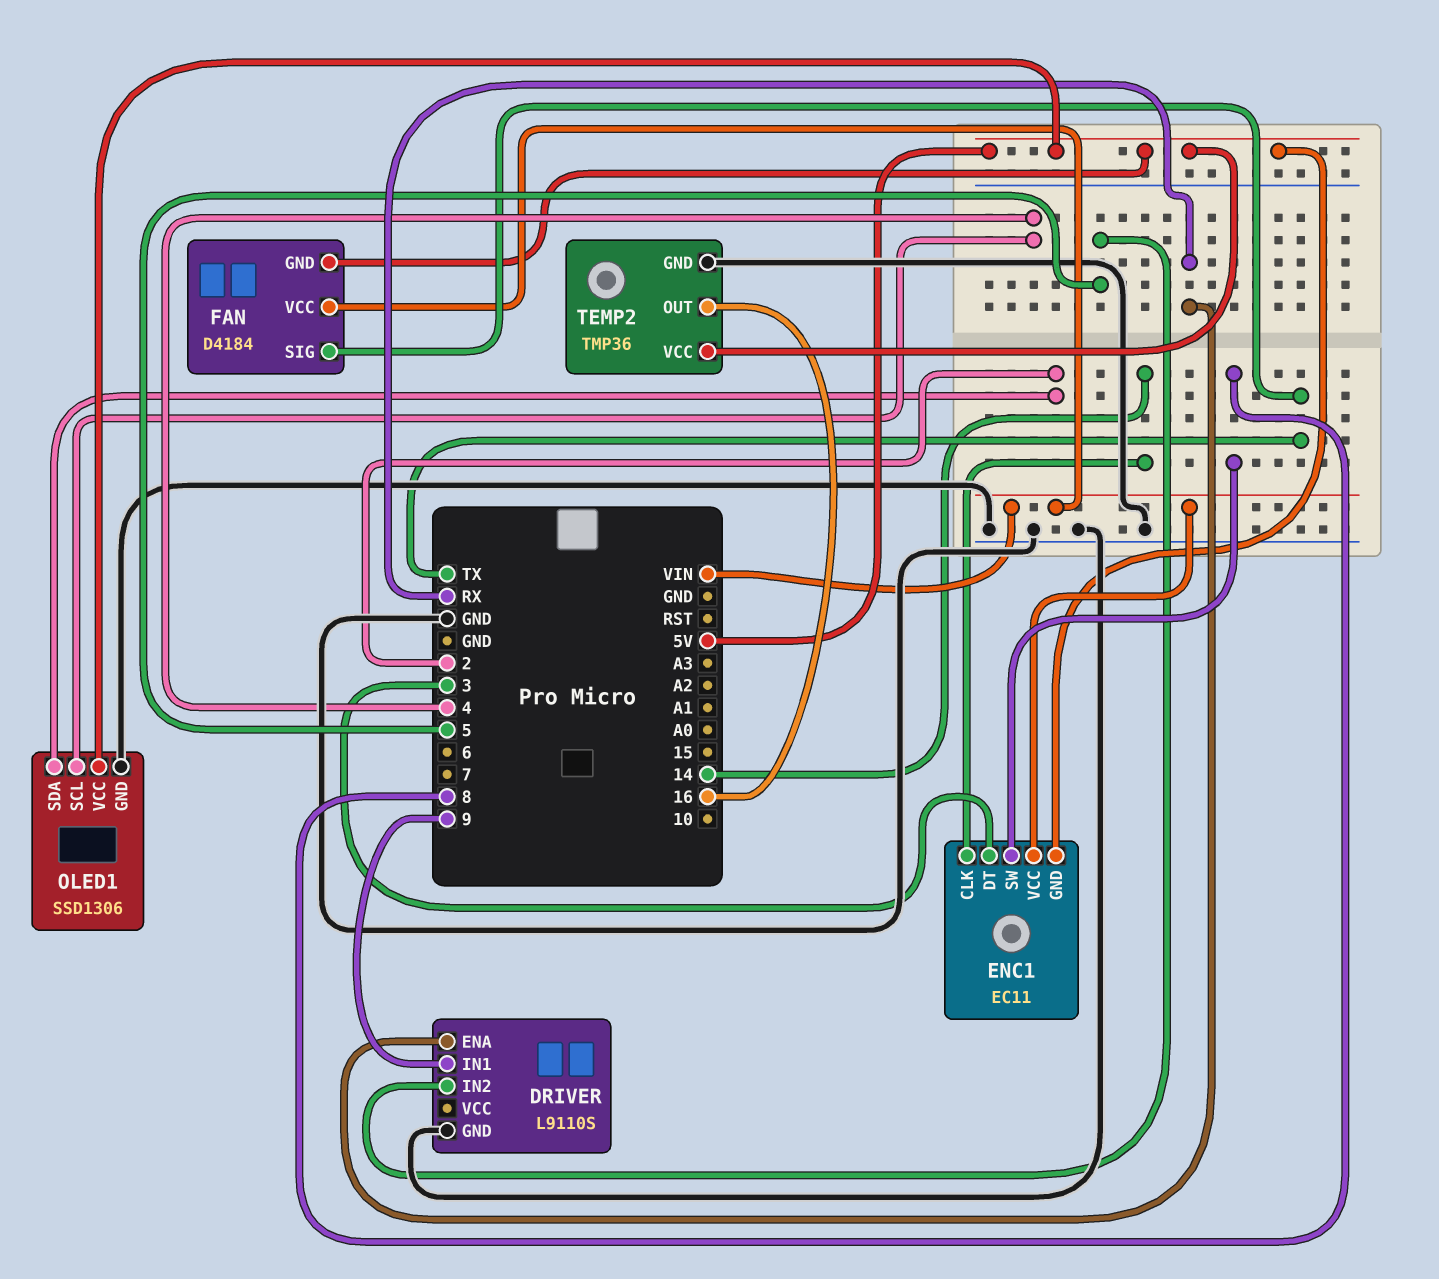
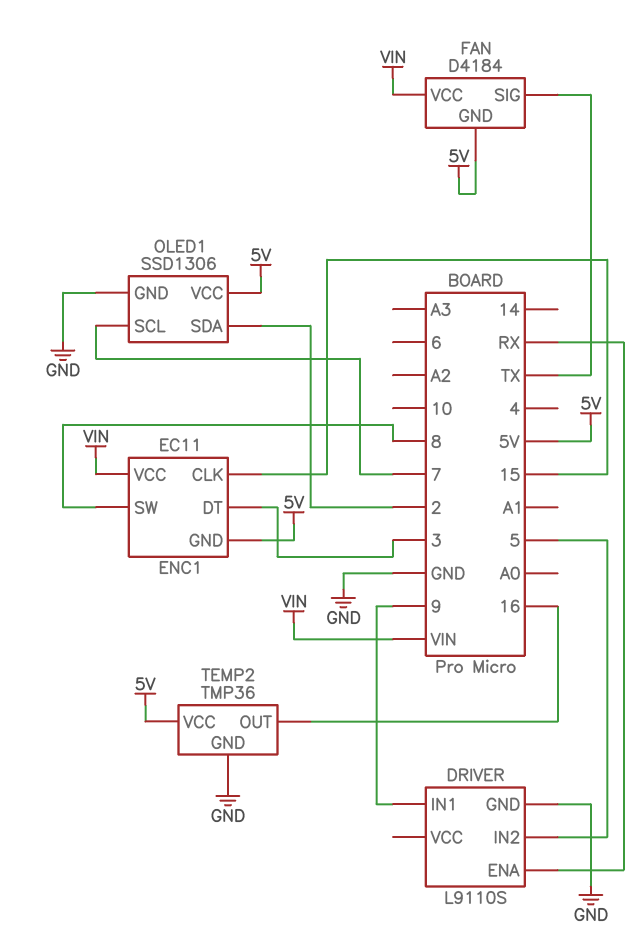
ENC1 pin CLK: 14 -> 15
OLED1 pin SCL: 4 -> 7

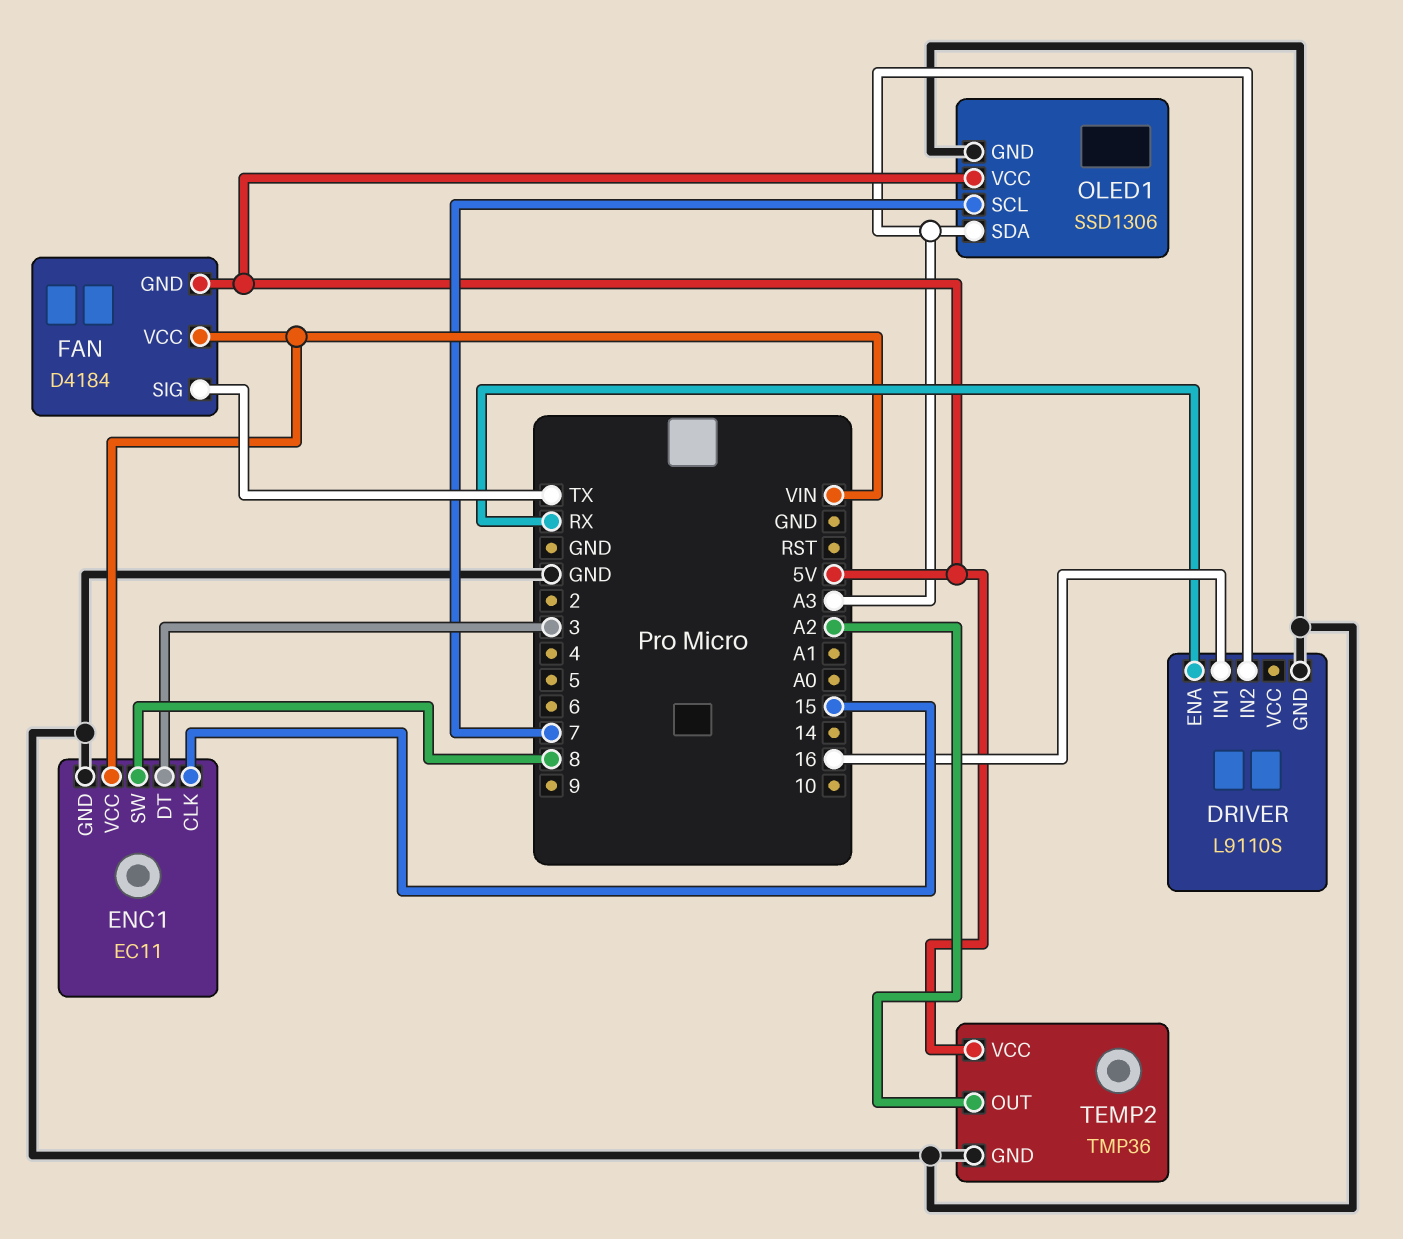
DRIVER pin IN1: 9 -> 16
DRIVER pin IN2: 5 -> A3
ENC1 pin GND: 5V -> GND
OLED1 pin SDA: 2 -> A3
TEMP2 pin OUT: 16 -> A2

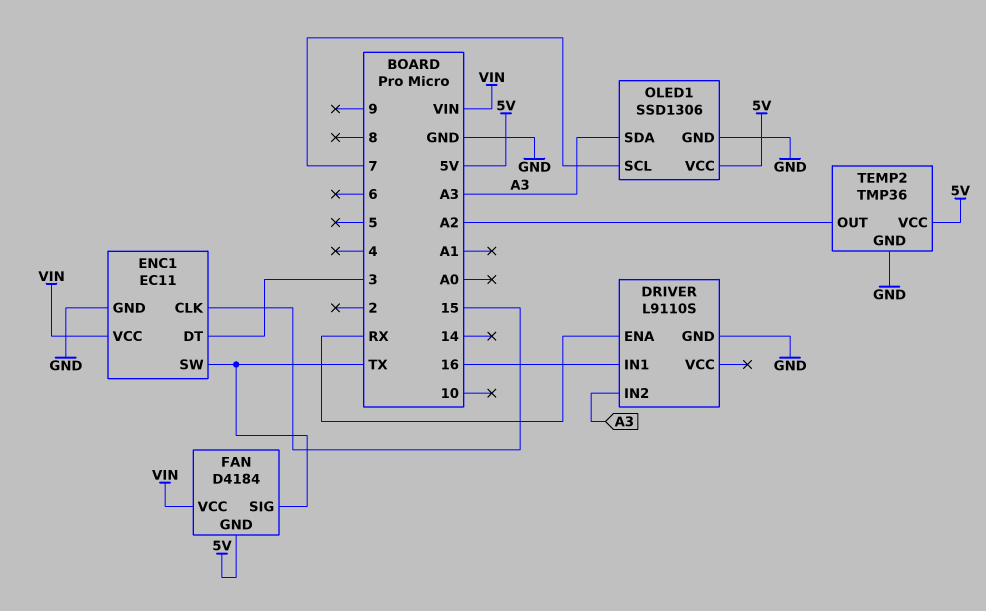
ENC1 pin SW: 8 -> TX

